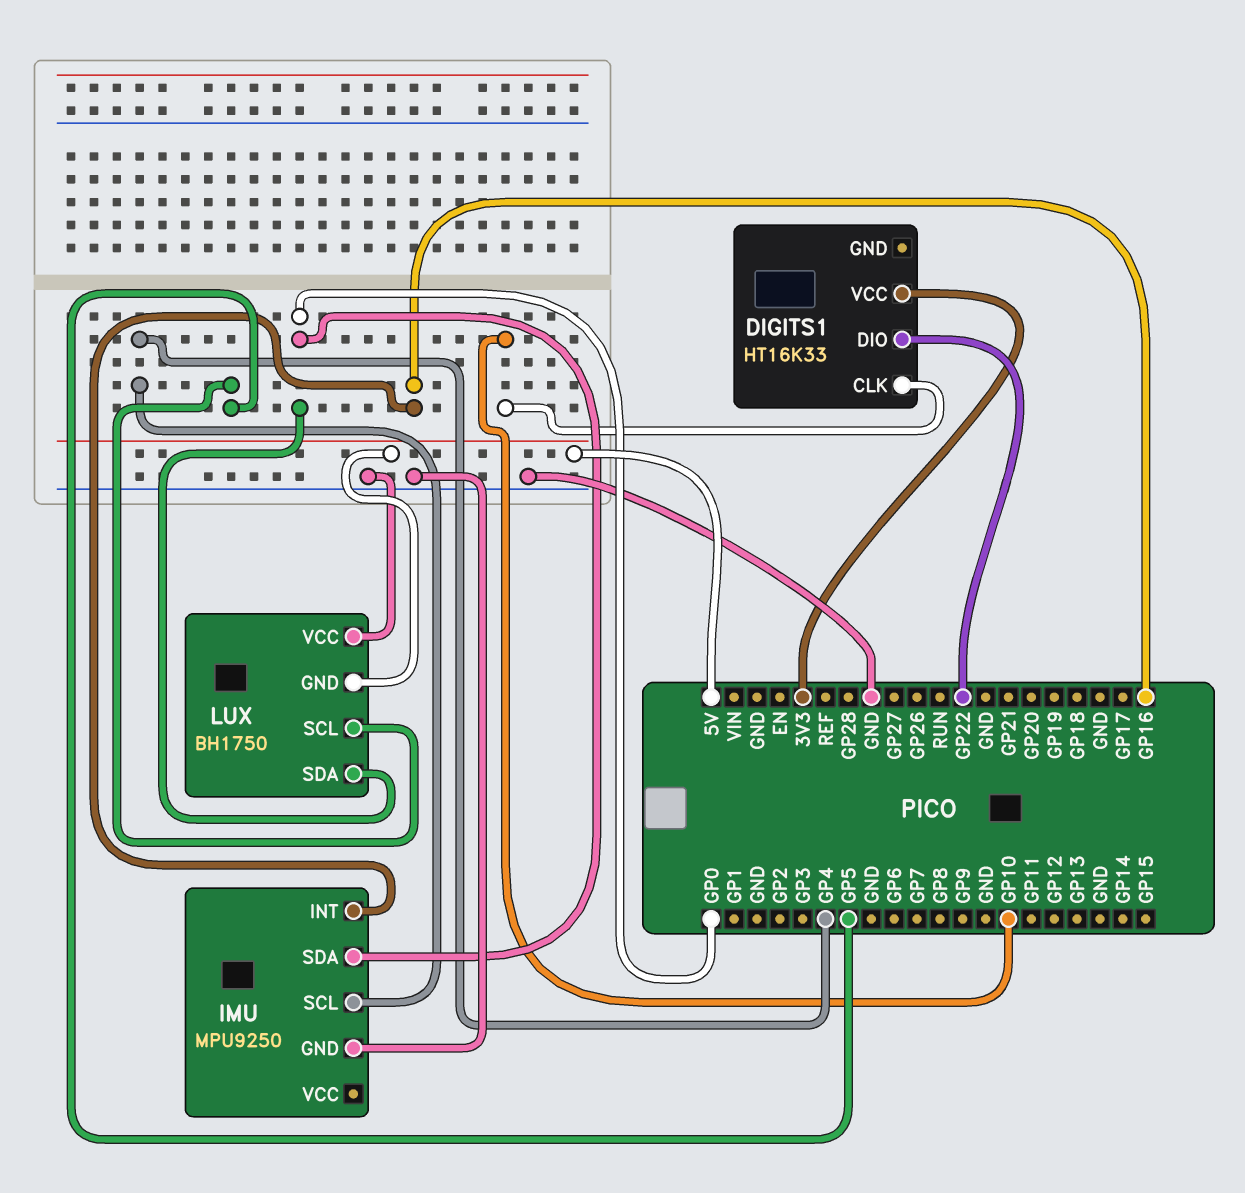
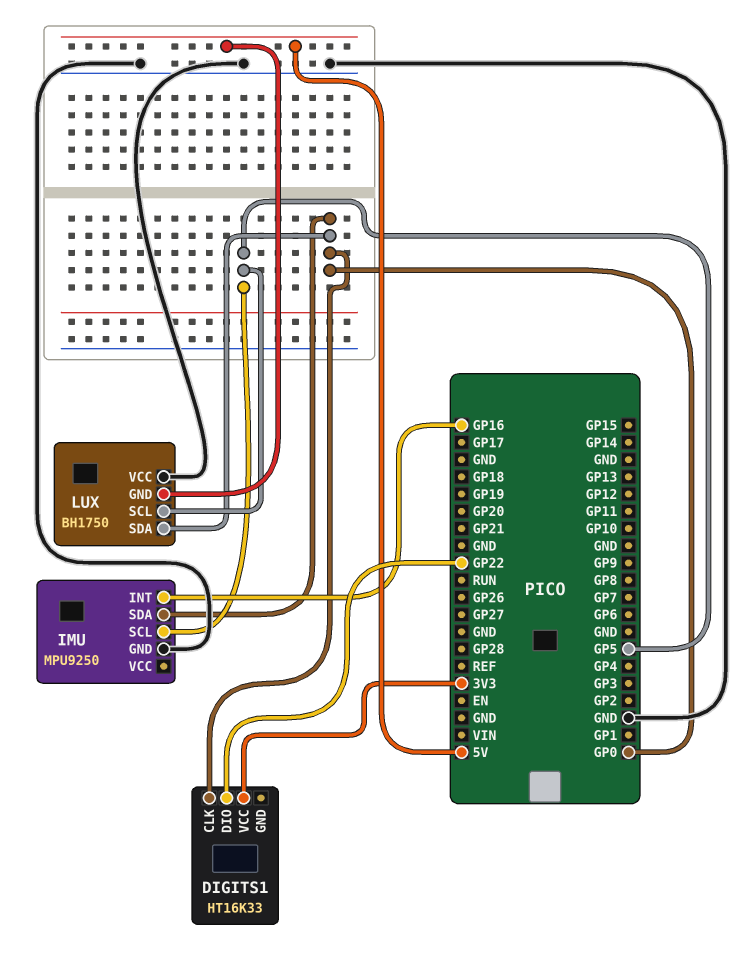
DIGITS1 pin CLK: GP10 -> GP0
IMU pin SCL: GP4 -> GP5

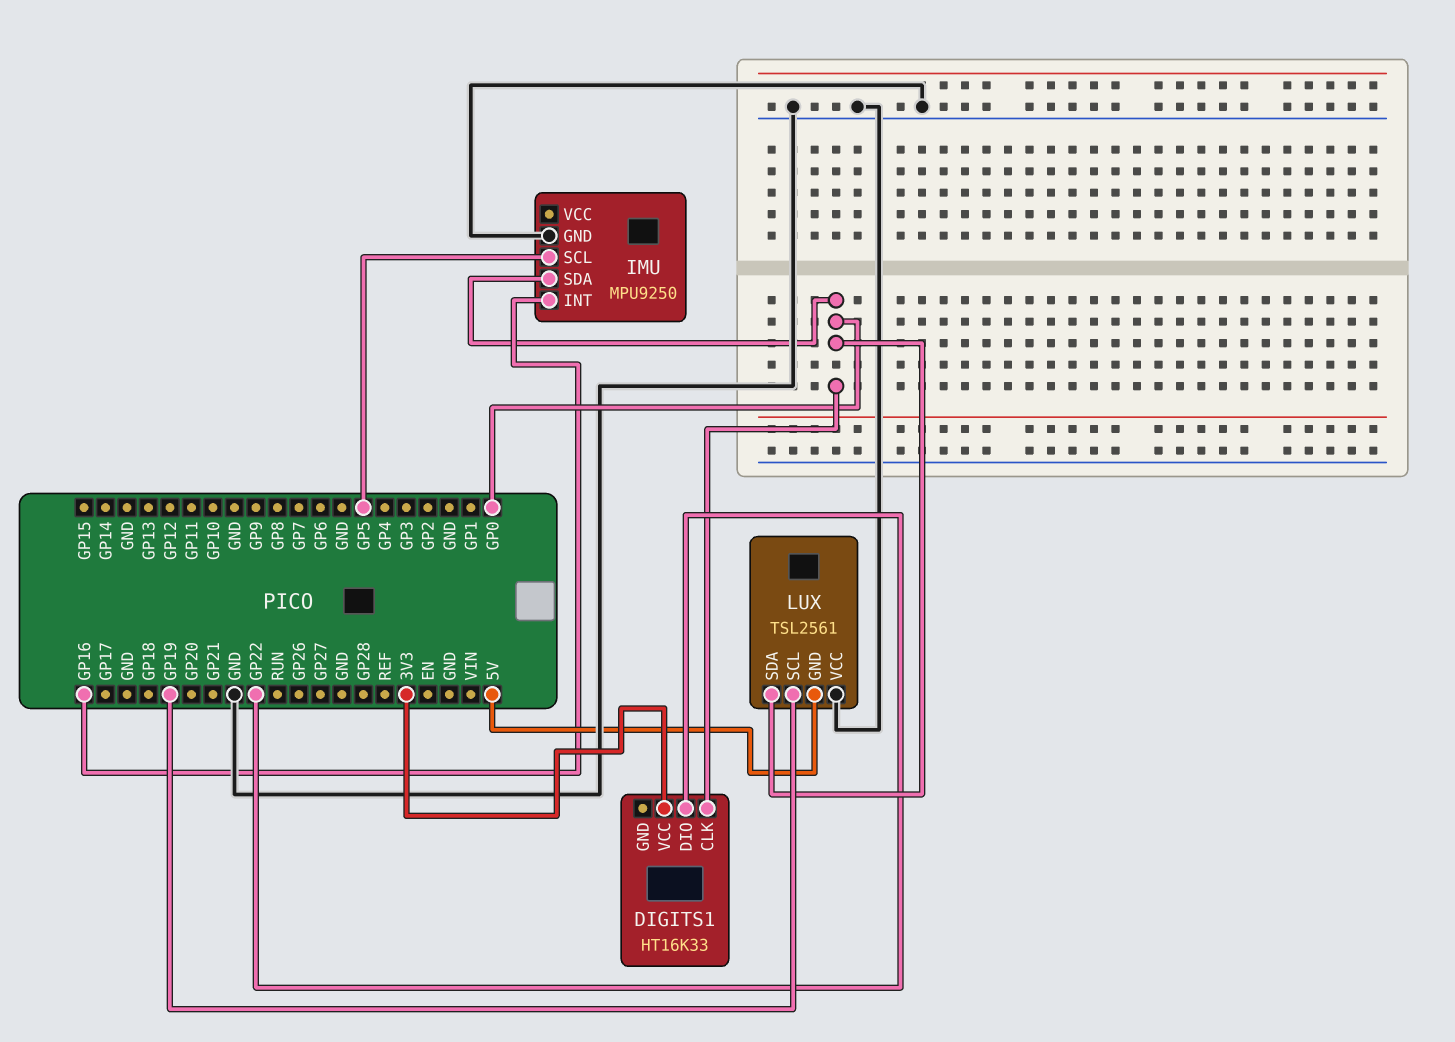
LUX: BH1750 -> TSL2561
LUX pin SCL: GP5 -> GP19

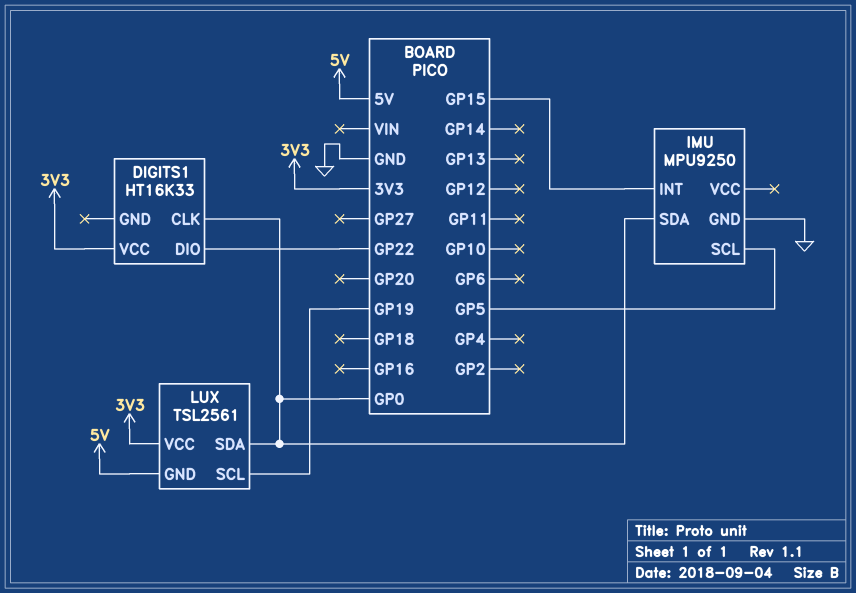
IMU pin INT: GP16 -> GP15
LUX pin VCC: GND -> 3V3

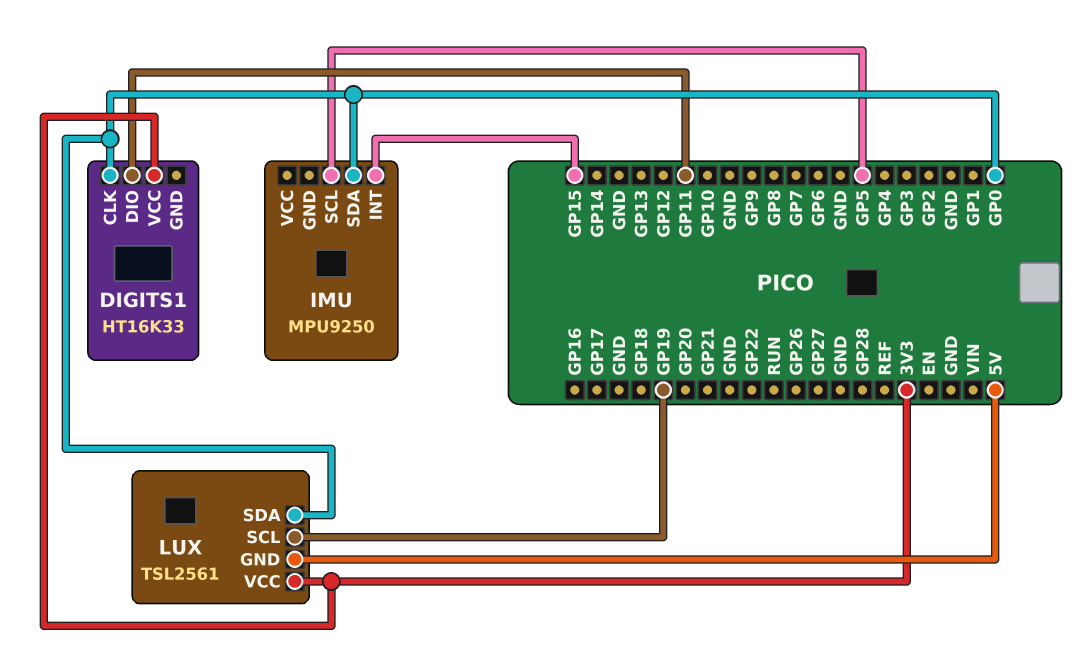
DIGITS1 pin DIO: GP22 -> GP11
IMU pin GND: GND -> none

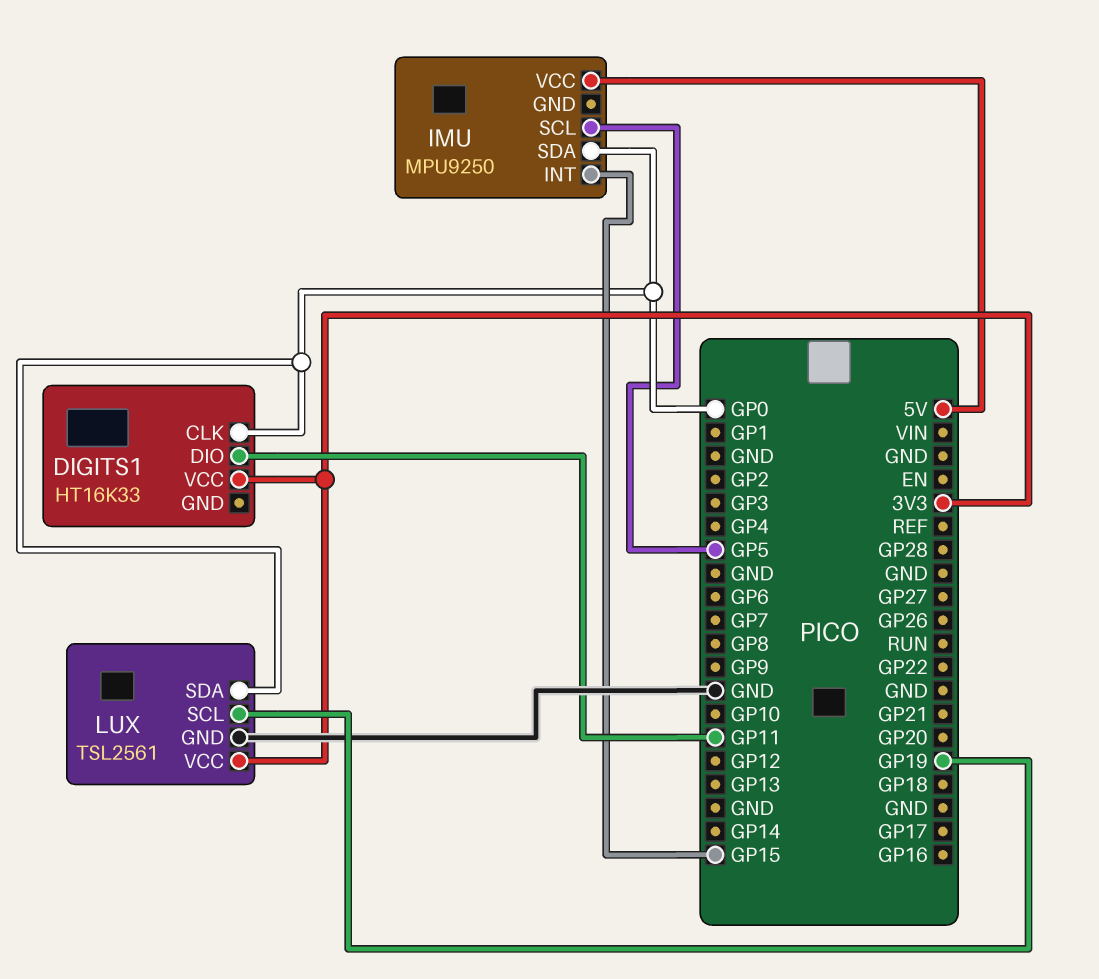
IMU pin VCC: none -> 5V
LUX pin GND: 5V -> GND

